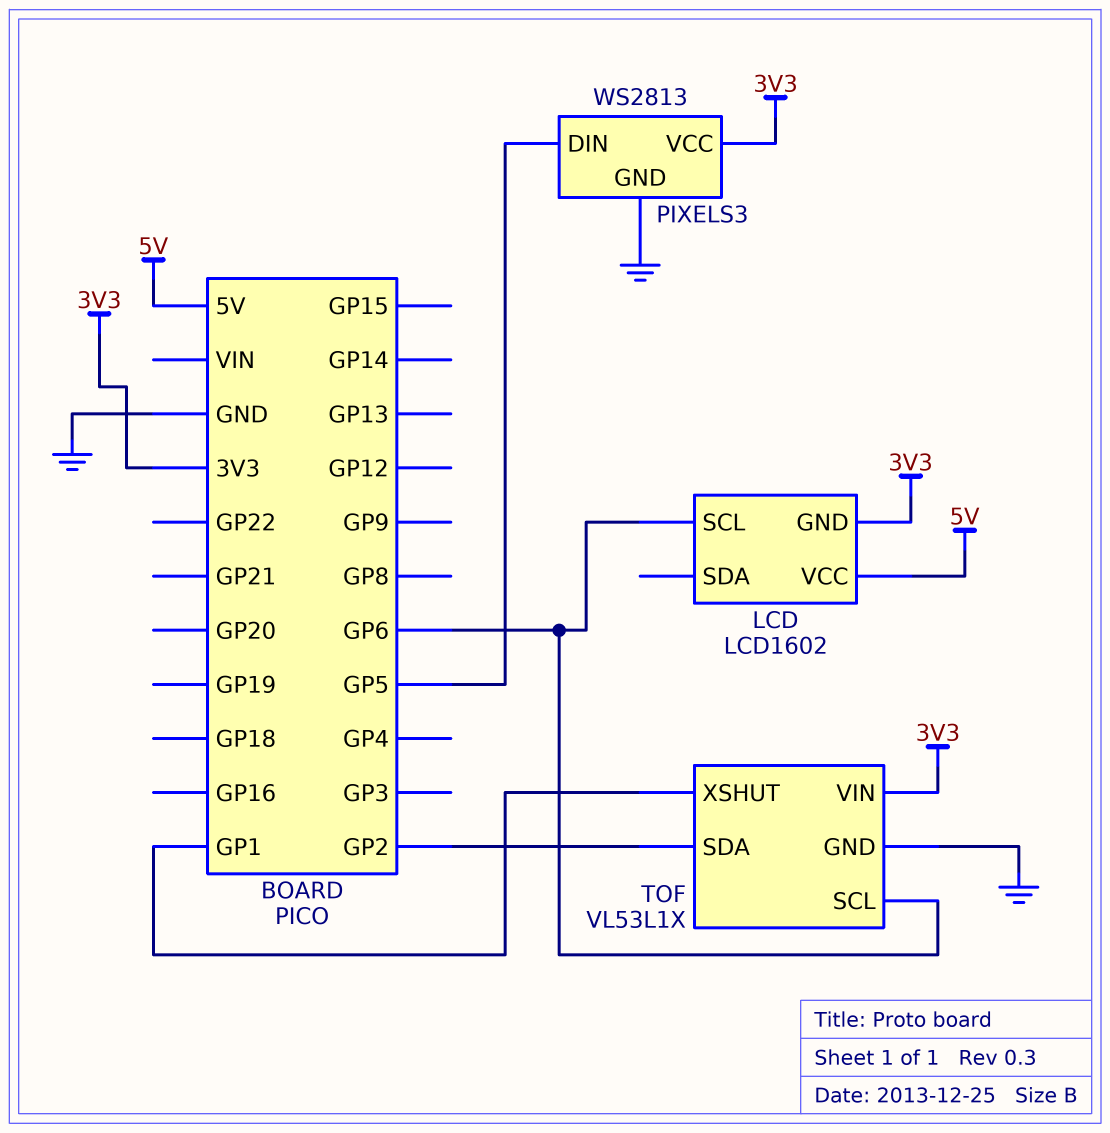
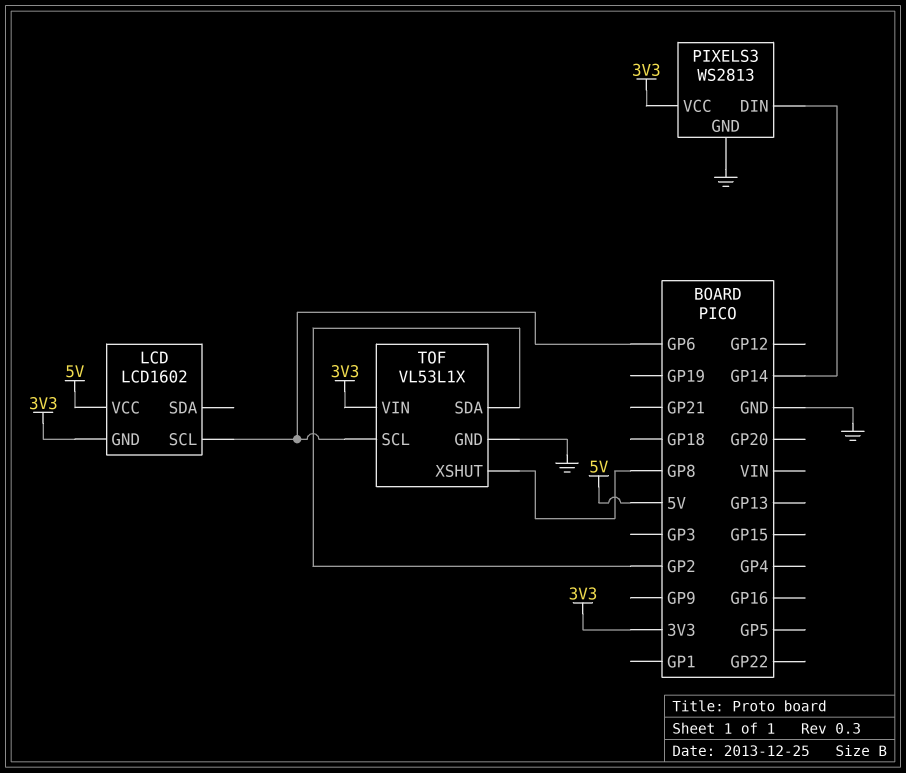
PIXELS3 pin DIN: GP5 -> GP14
TOF pin XSHUT: GP1 -> GP8

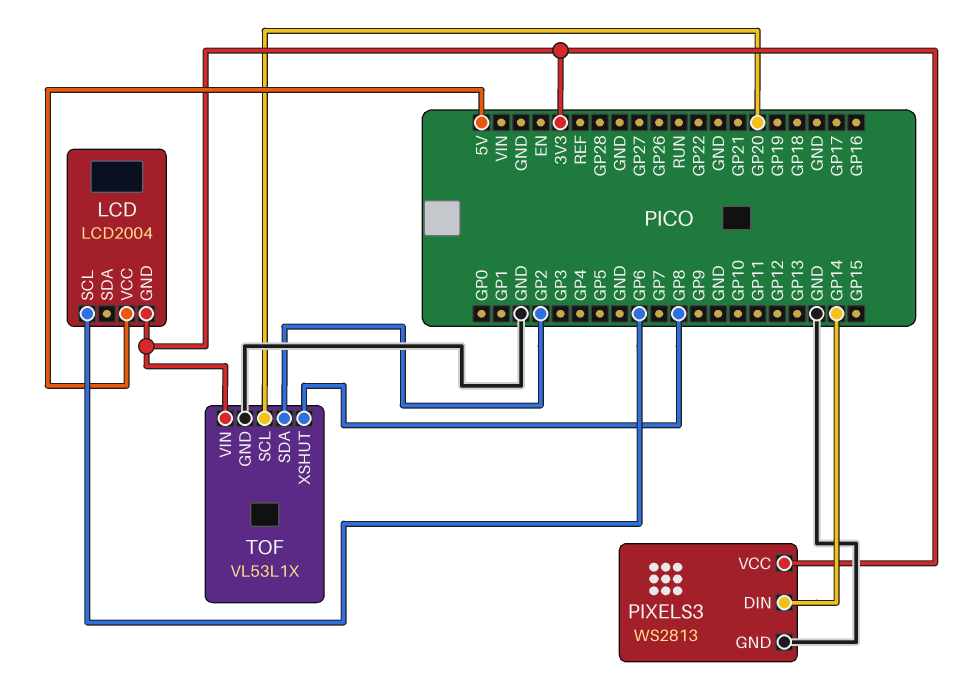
LCD: LCD1602 -> LCD2004
TOF pin SCL: GP6 -> GP20

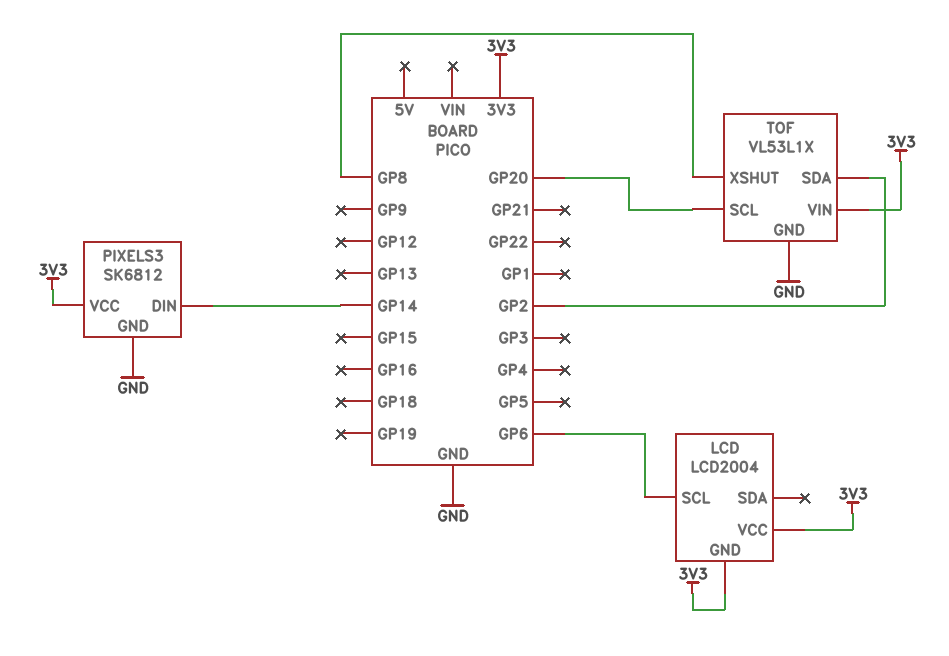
LCD pin VCC: 5V -> 3V3
PIXELS3: WS2813 -> SK6812

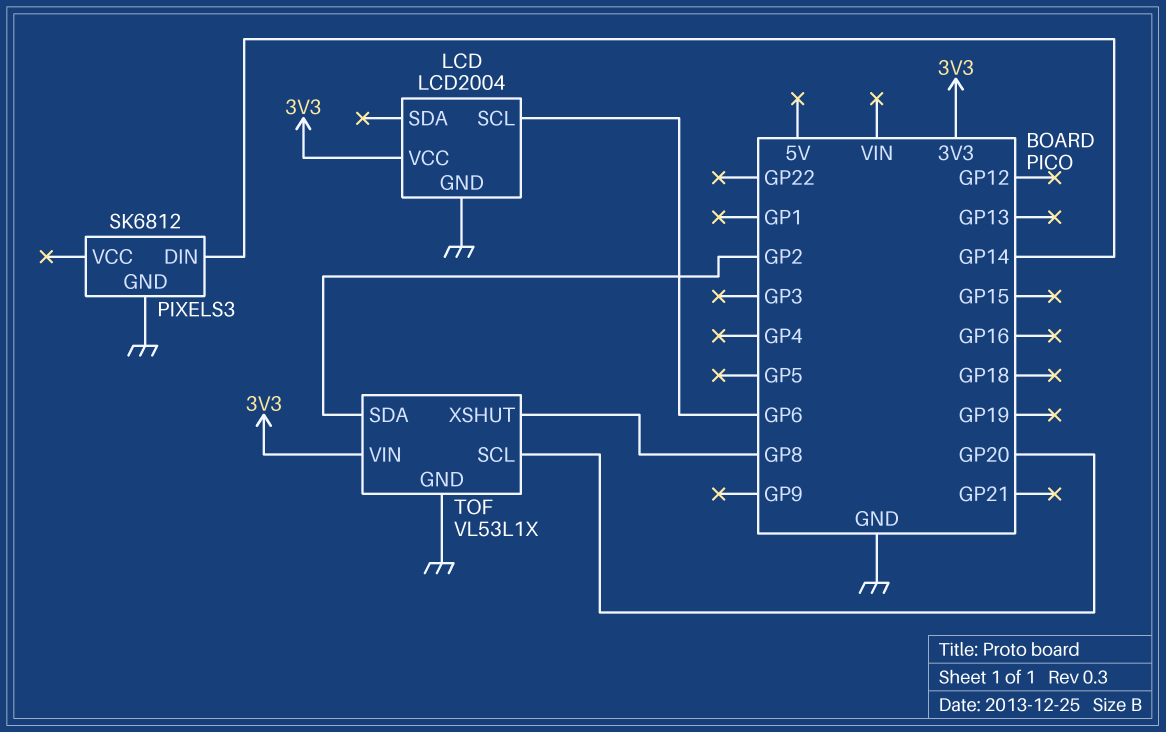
LCD pin GND: 3V3 -> GND
PIXELS3 pin VCC: 3V3 -> none

